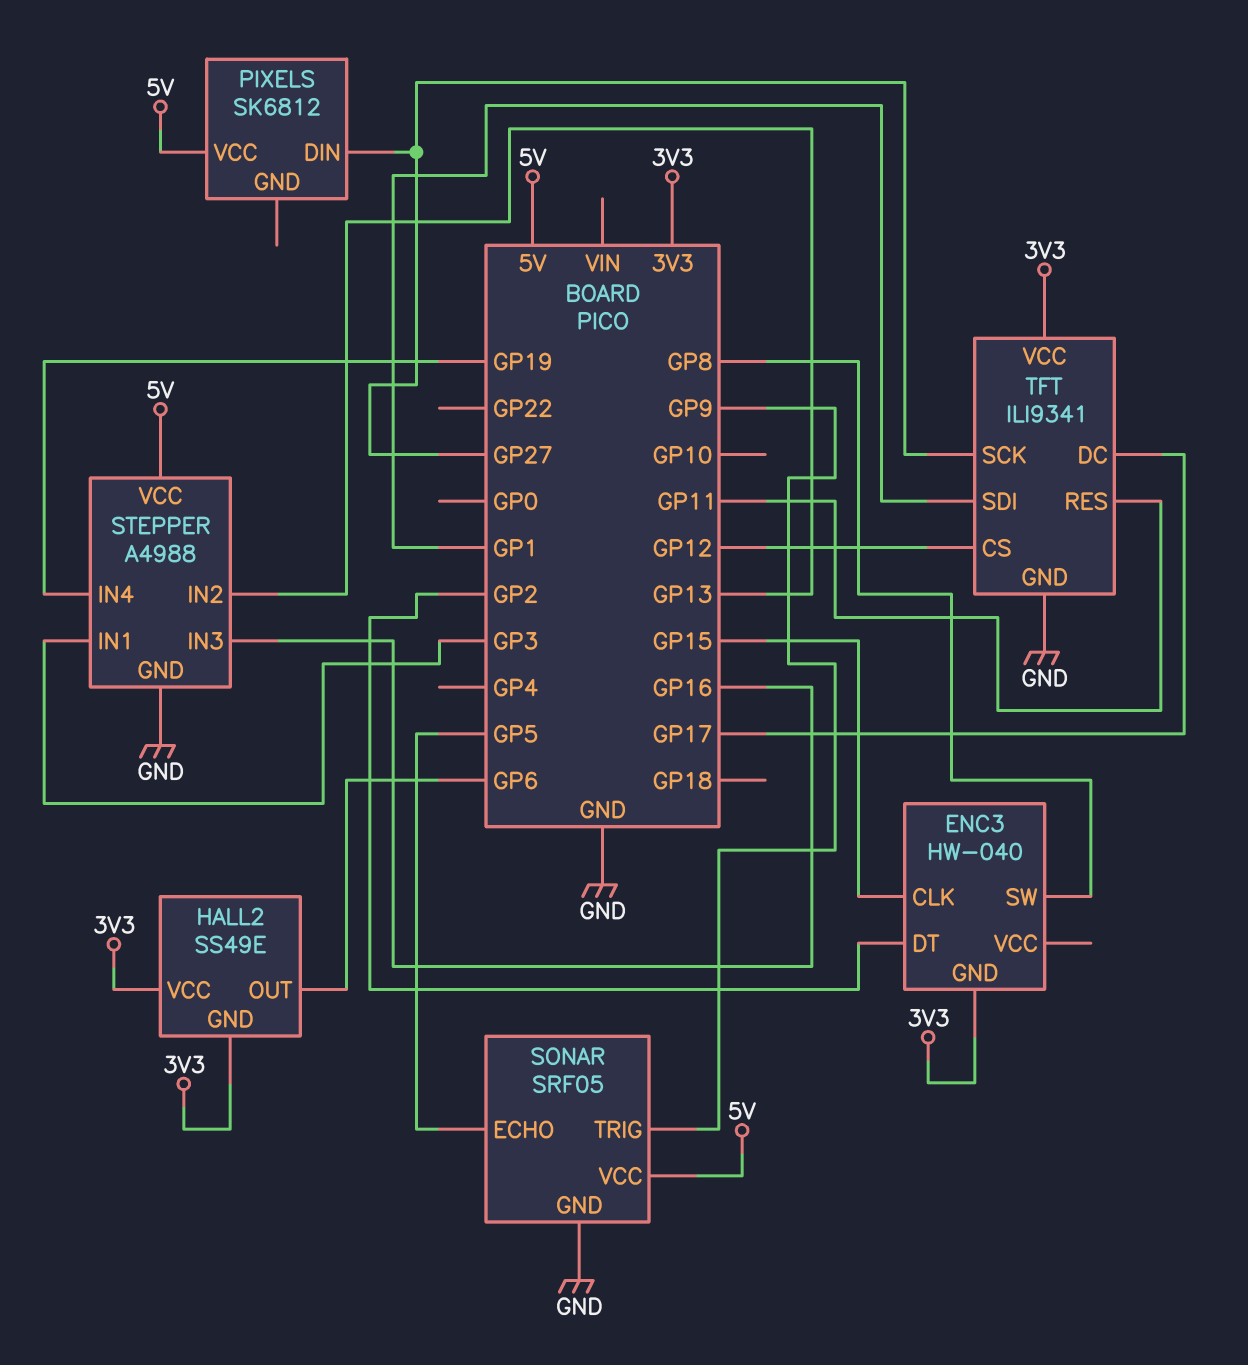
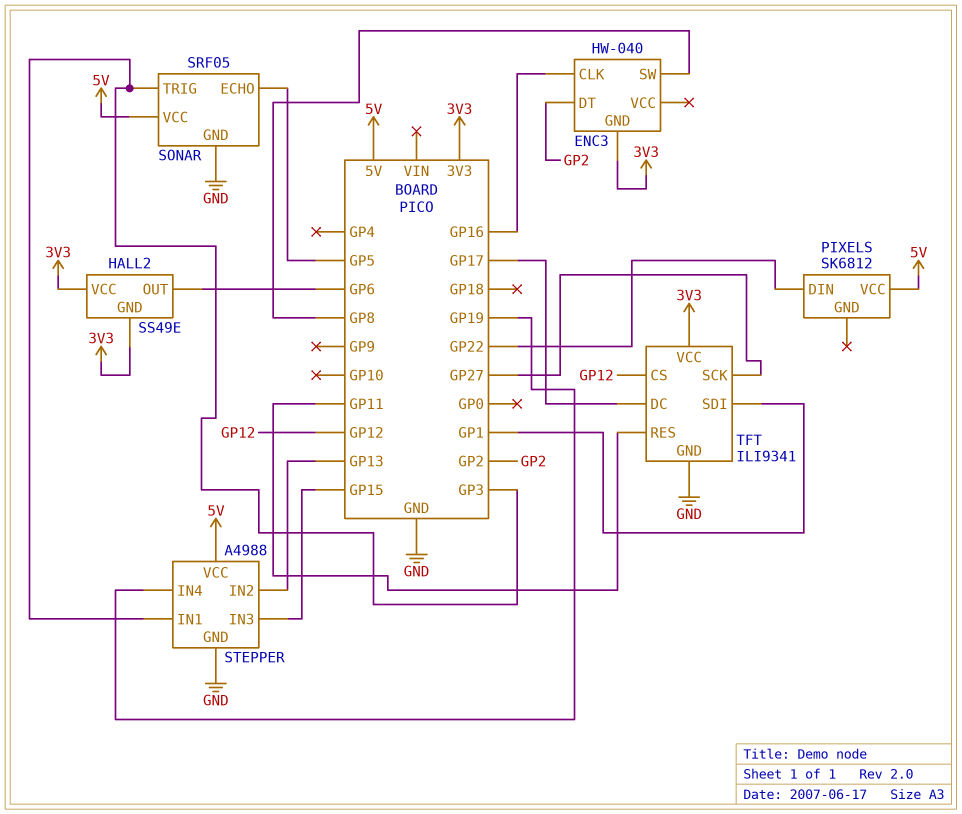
ENC3 pin CLK: GP15 -> GP16
PIXELS pin DIN: GP27 -> GP22
SONAR pin TRIG: GP9 -> GP3
STEPPER pin IN3: GP16 -> GP15

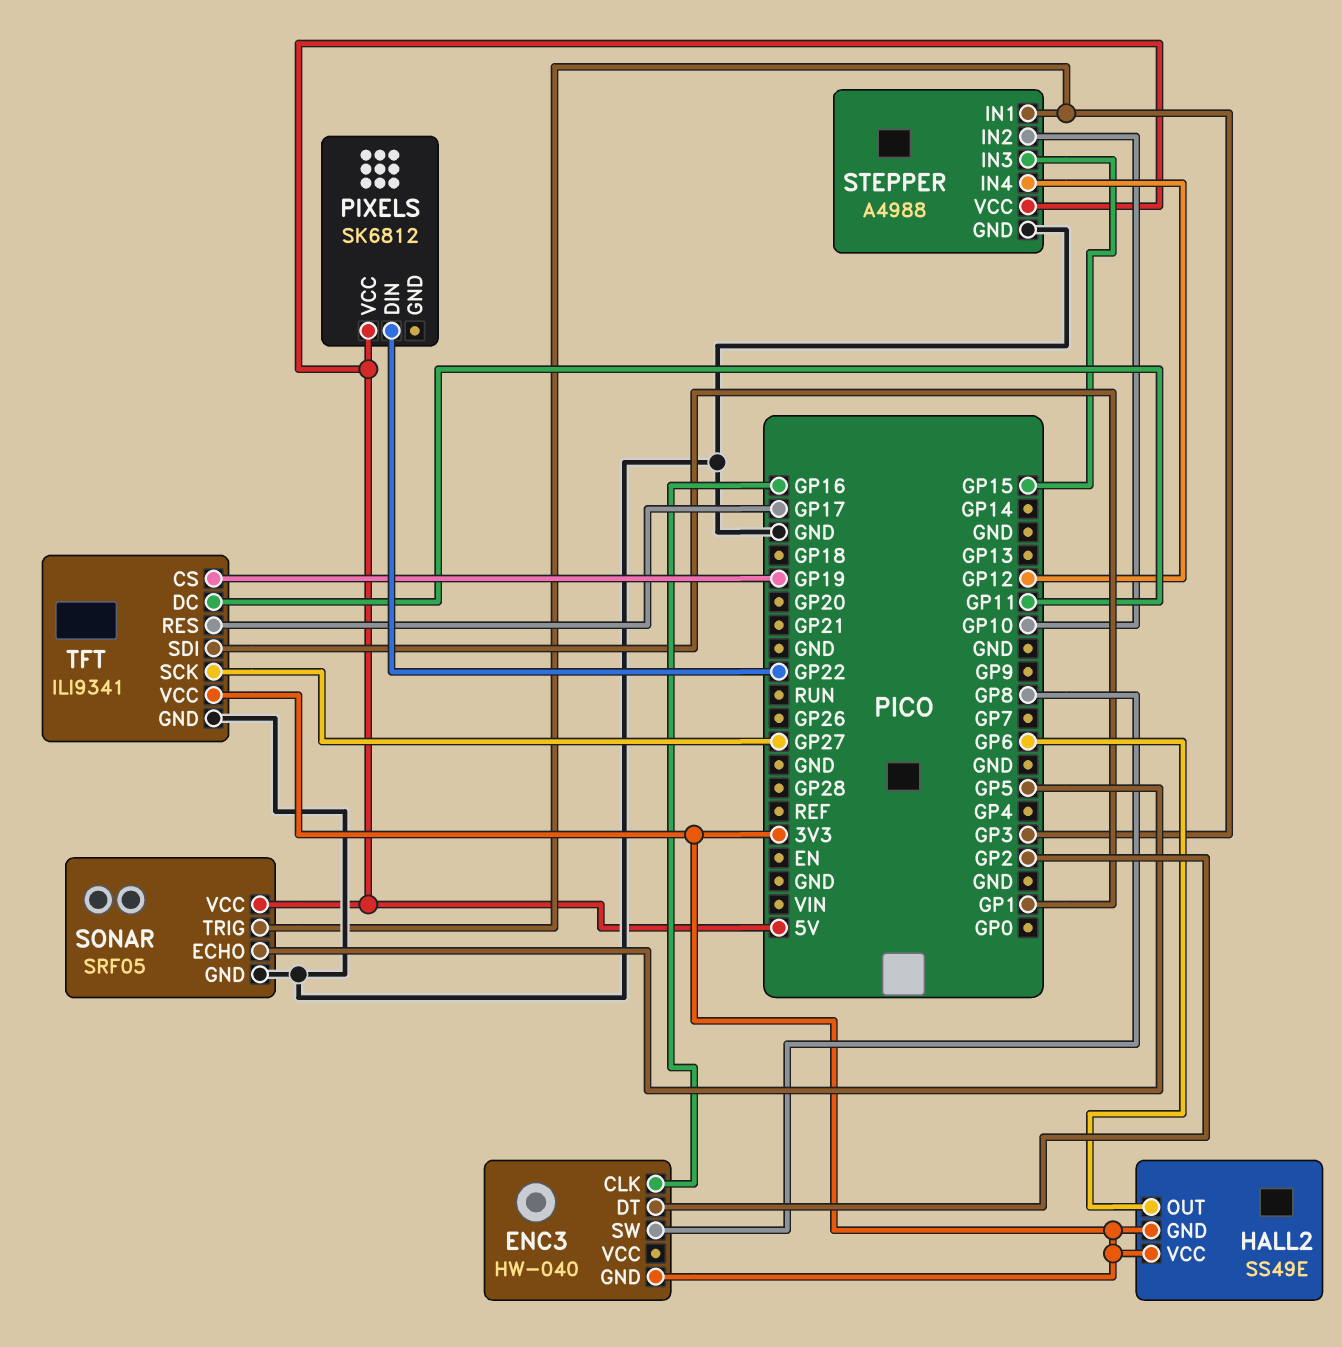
STEPPER pin IN2: GP13 -> GP10
STEPPER pin IN4: GP19 -> GP12
TFT pin CS: GP12 -> GP19
TFT pin DC: GP17 -> GP11
TFT pin RES: GP11 -> GP17

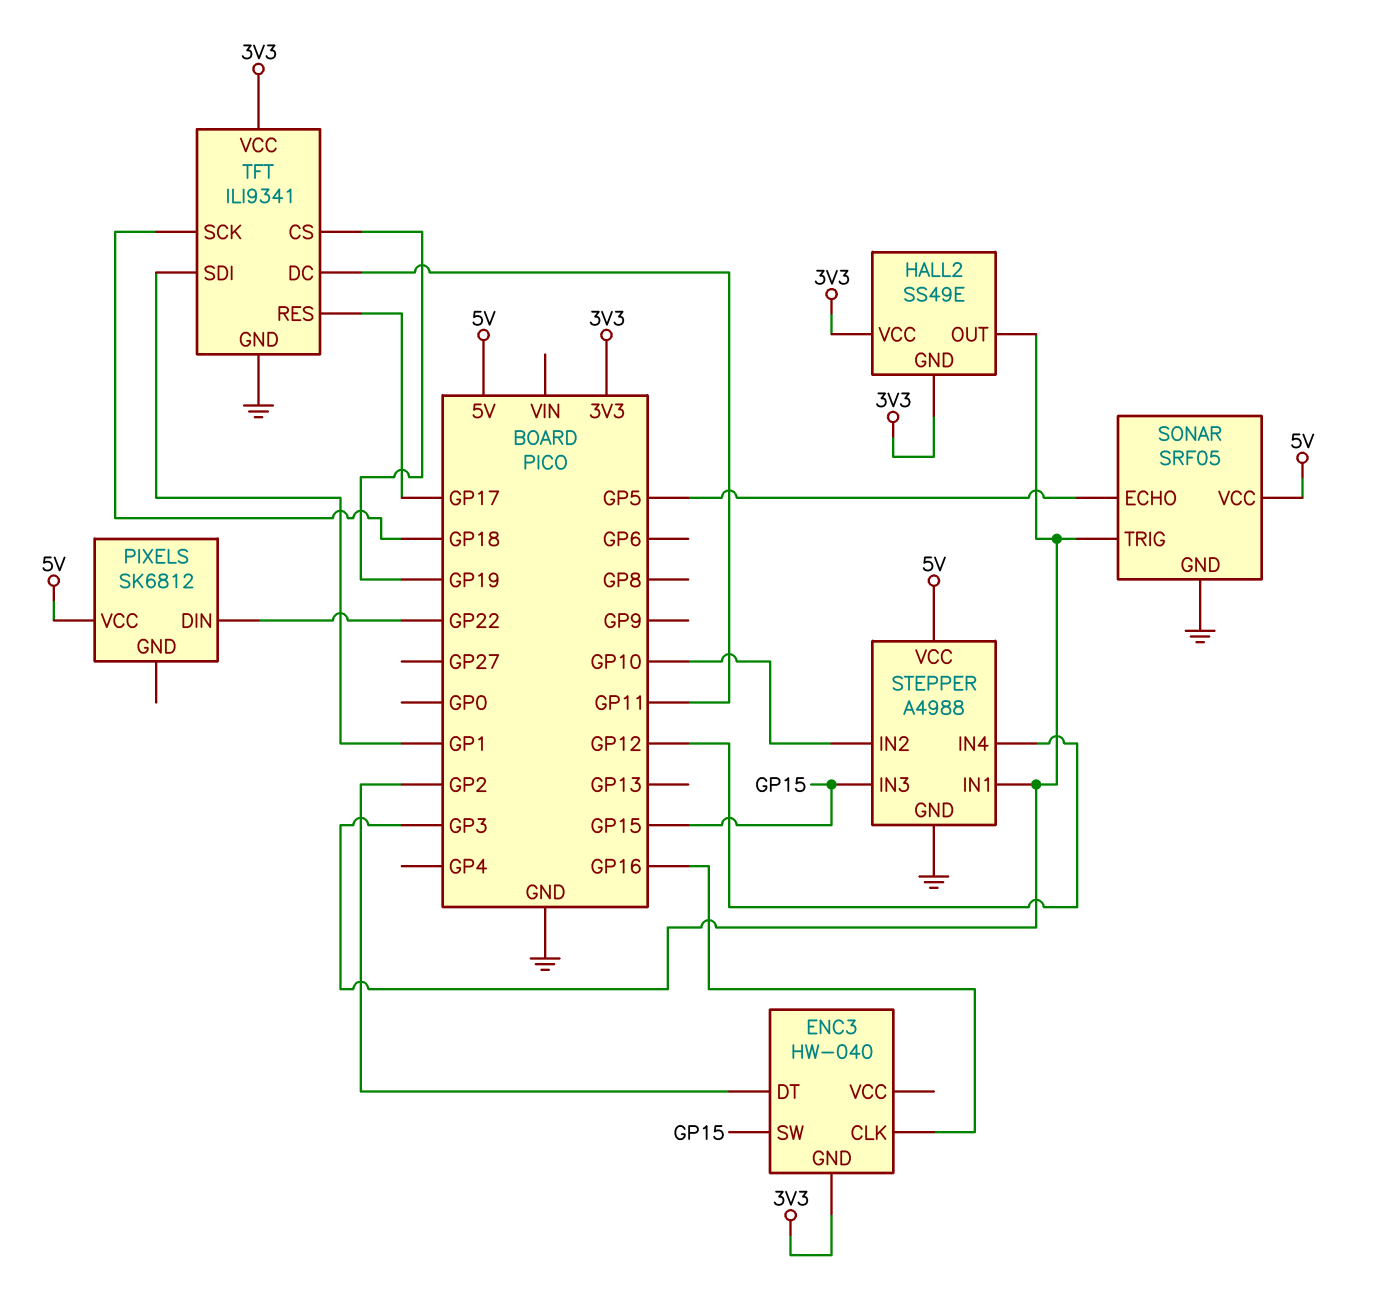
ENC3 pin SW: GP8 -> GP15
HALL2 pin OUT: GP6 -> GP3
TFT pin SCK: GP27 -> GP18

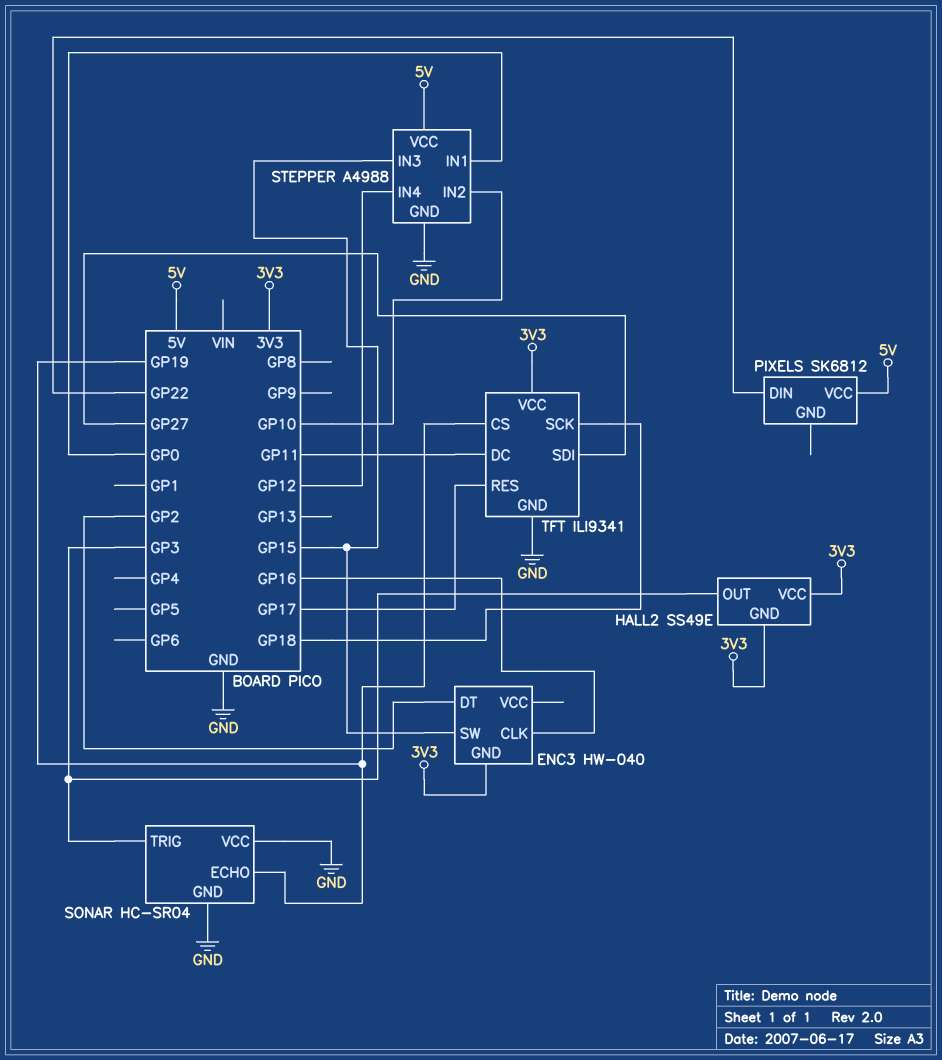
SONAR: SRF05 -> HC-SR04
SONAR pin ECHO: GP5 -> GP19
SONAR pin VCC: 5V -> GND
STEPPER pin IN1: GP3 -> GP0
TFT pin SDI: GP1 -> GP27

